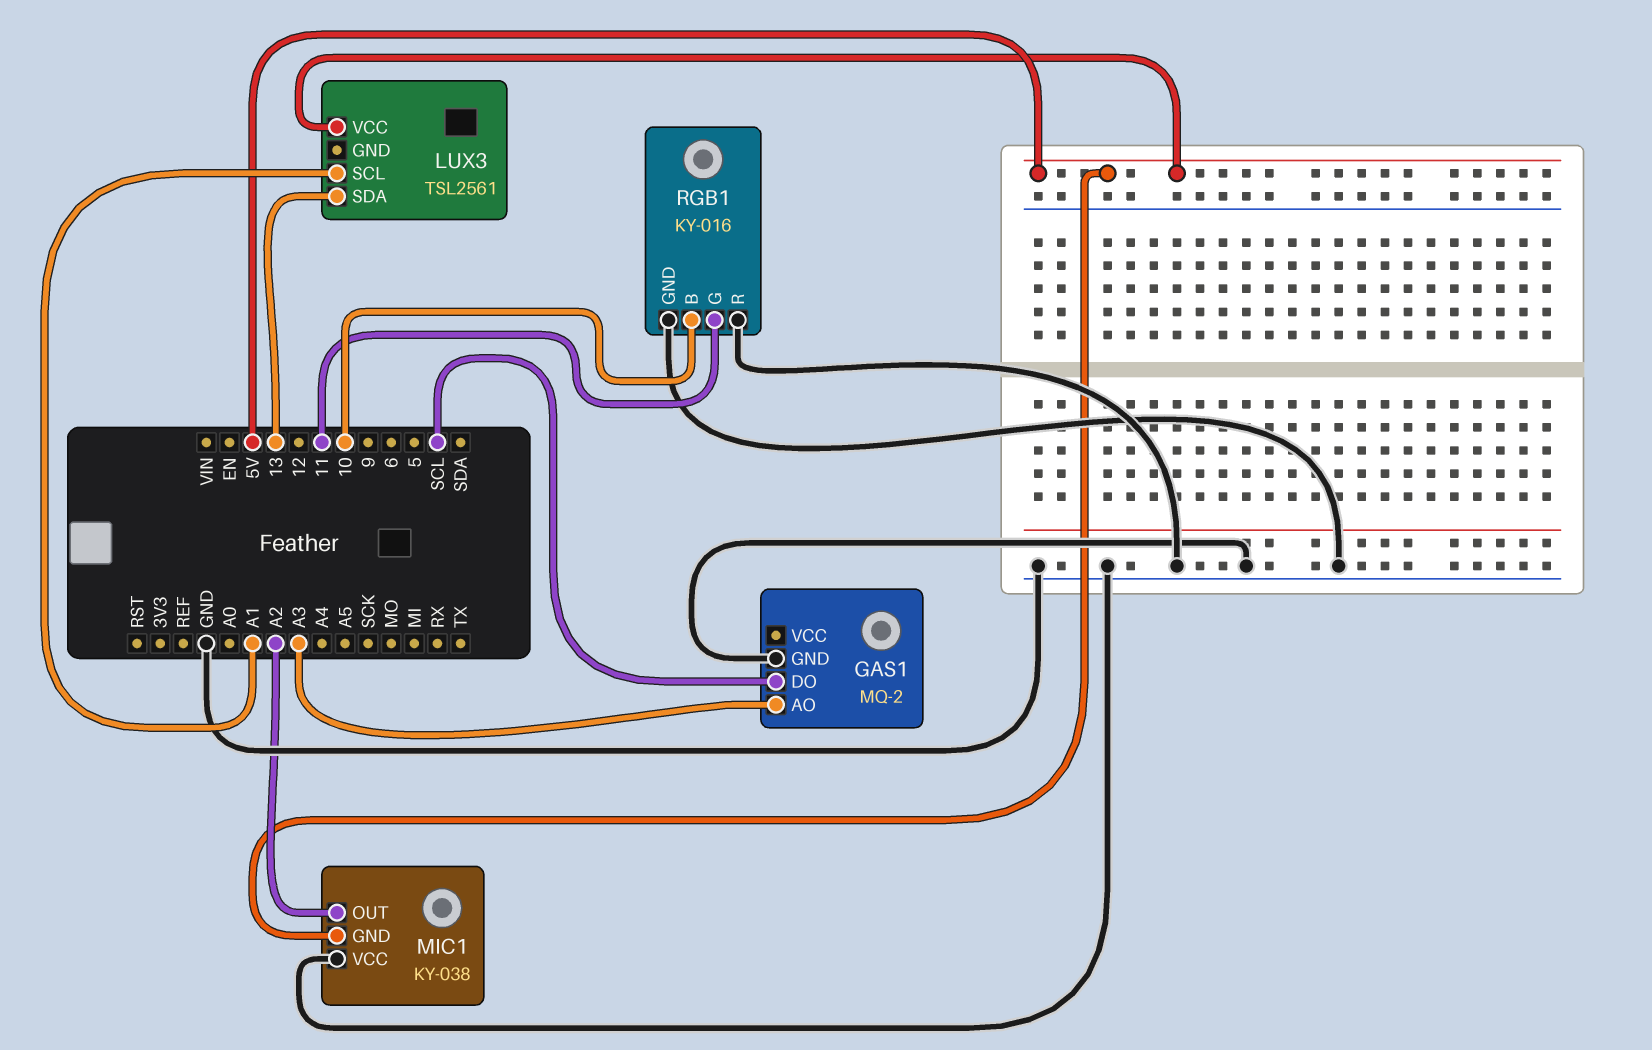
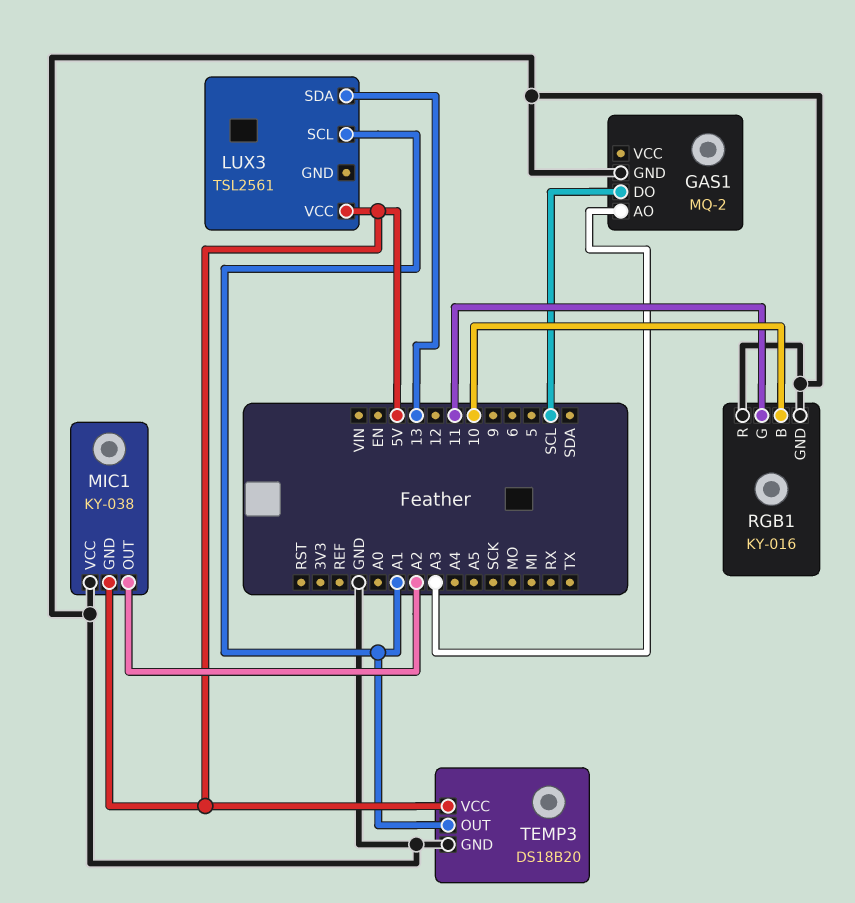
TEMP3: none -> DS18B20
TEMP3 pin GND: none -> GND
TEMP3 pin OUT: none -> A1
TEMP3 pin VCC: none -> 5V

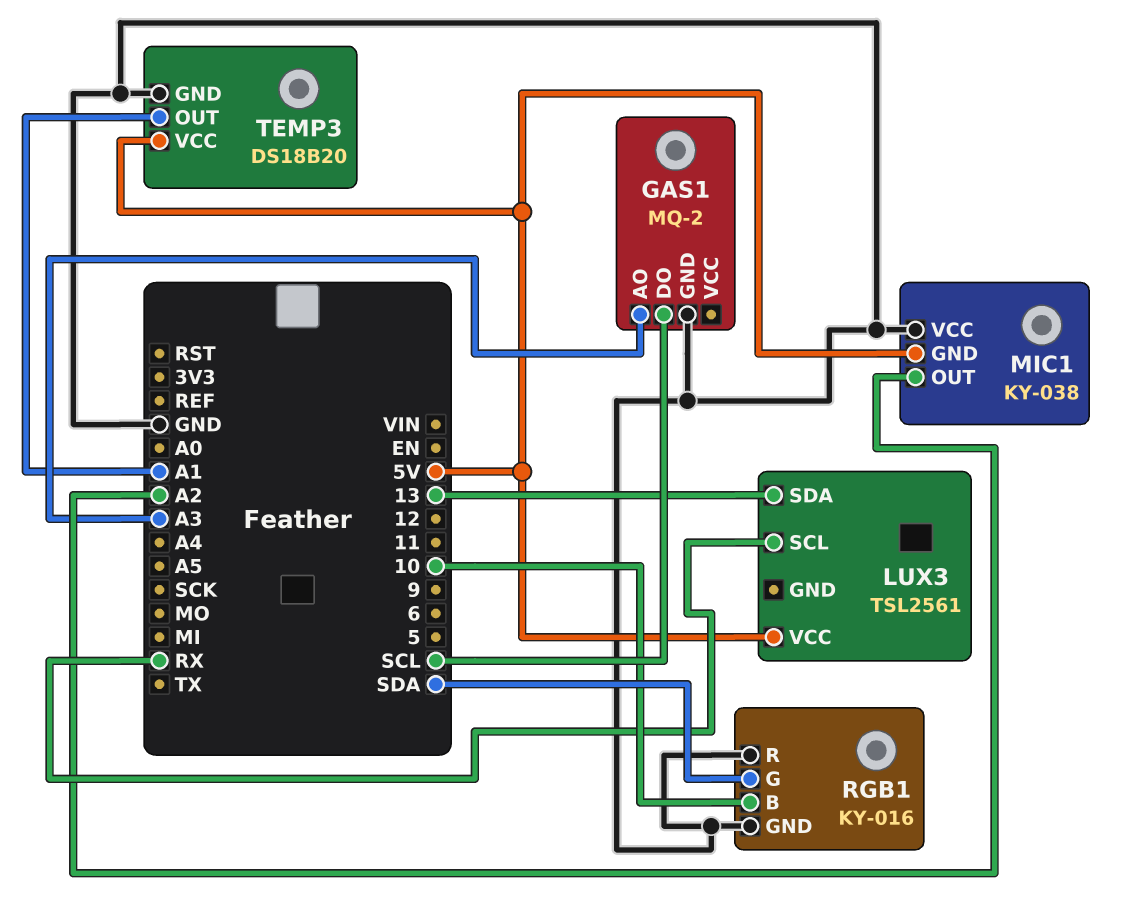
LUX3 pin SCL: A1 -> RX
RGB1 pin G: 11 -> SDA

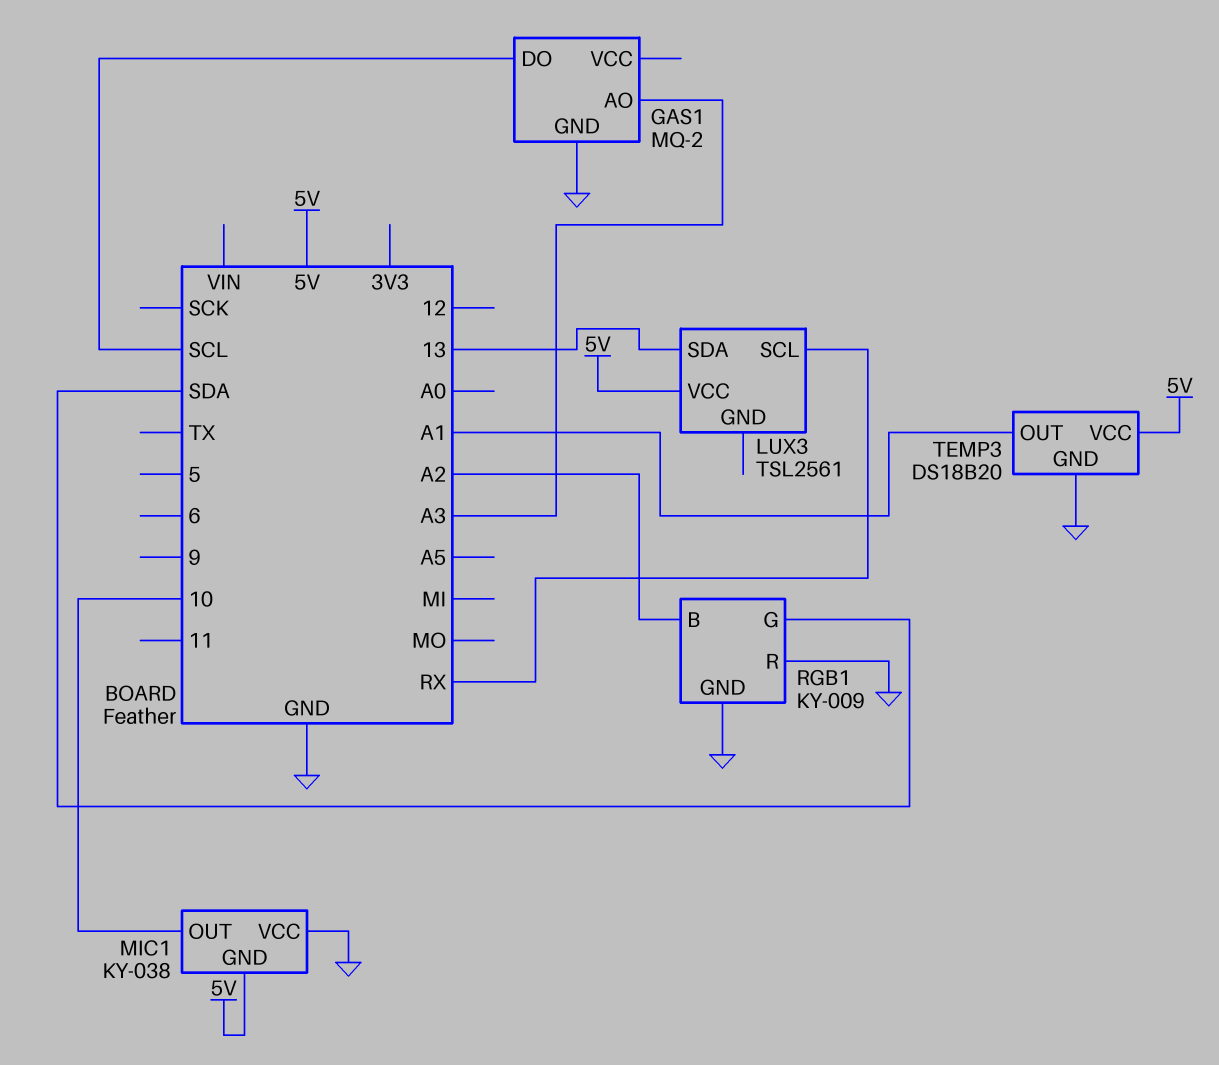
MIC1 pin OUT: A2 -> 10
RGB1: KY-016 -> KY-009
RGB1 pin B: 10 -> A2

